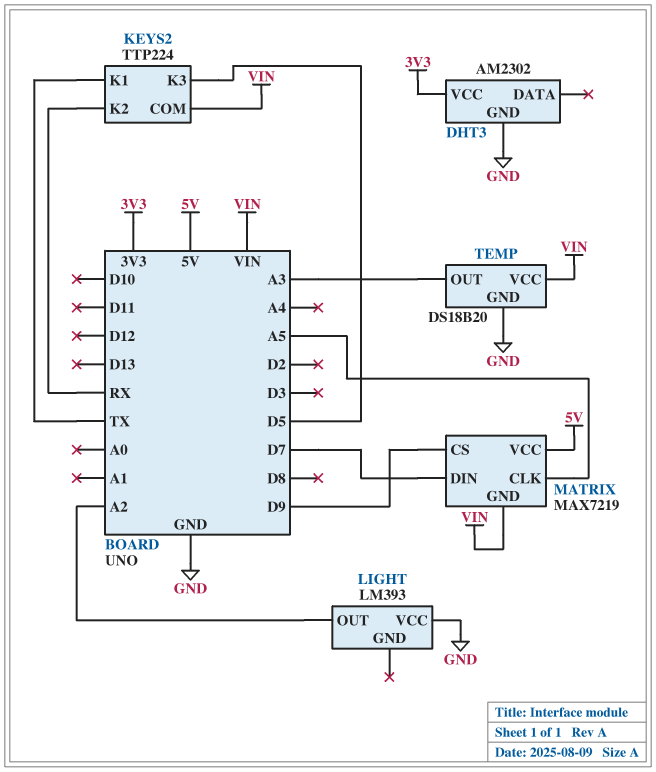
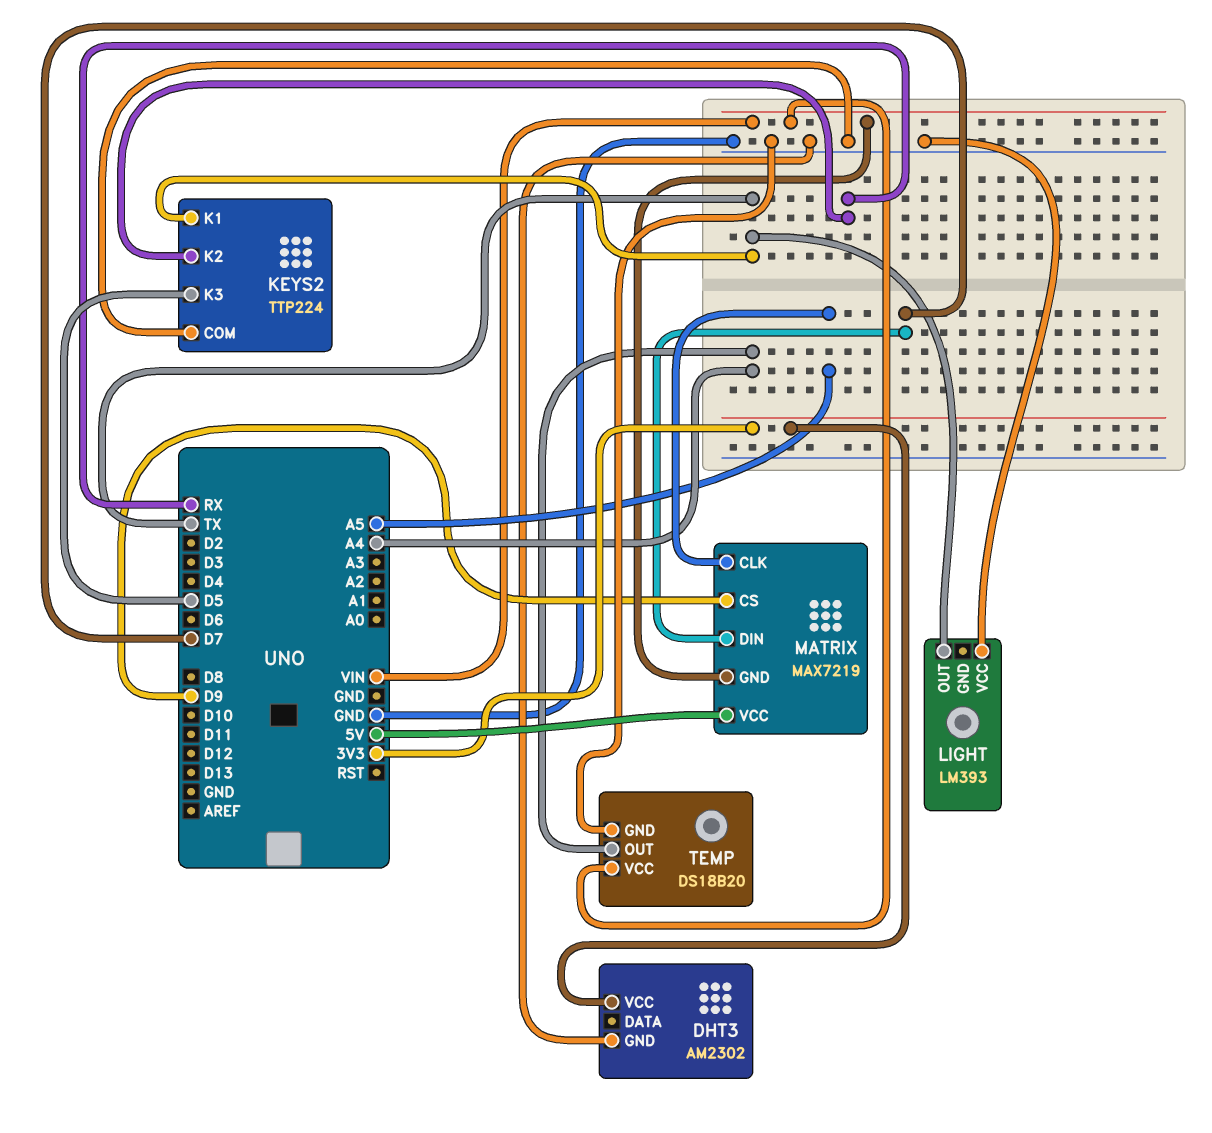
KEYS2 pin COM: VIN -> GND
LIGHT pin OUT: A2 -> TX
TEMP pin OUT: A3 -> A4

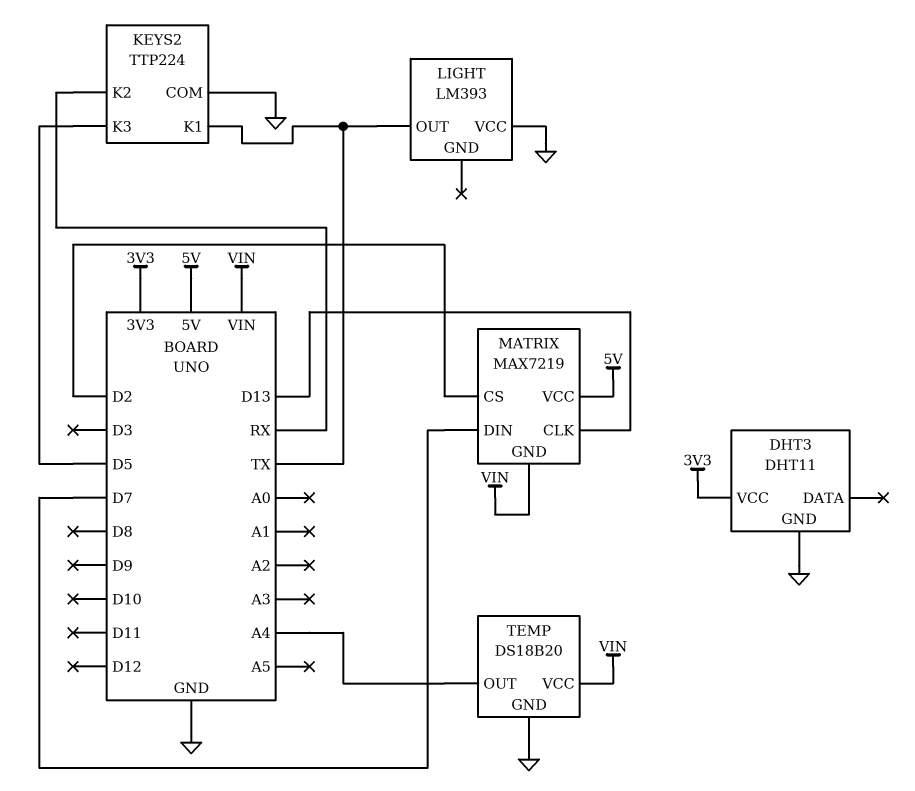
DHT3: AM2302 -> DHT11
MATRIX pin CLK: A5 -> D13
MATRIX pin CS: D9 -> D2

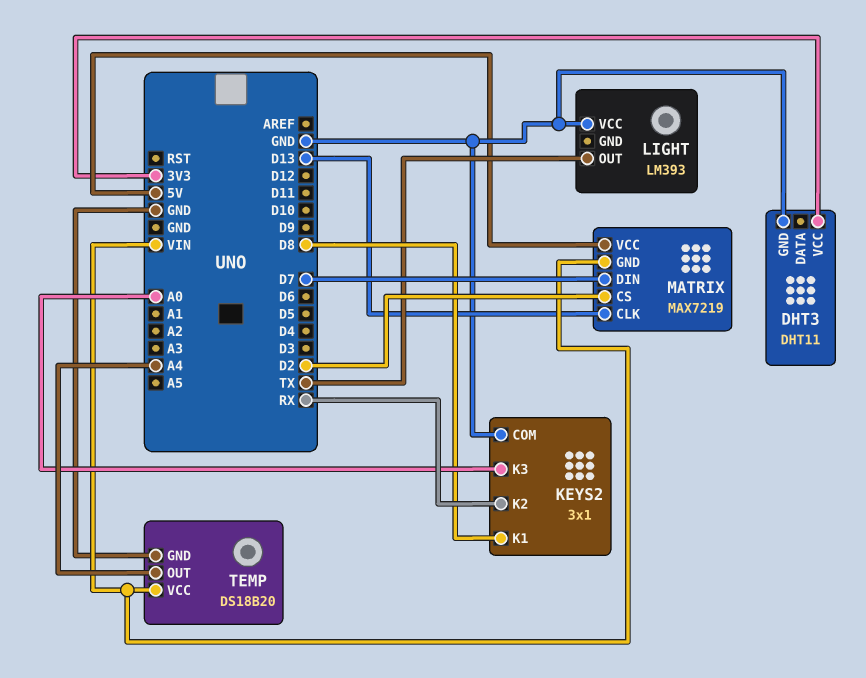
KEYS2: TTP224 -> 3x1
KEYS2 pin K1: TX -> D8
KEYS2 pin K3: D5 -> A0

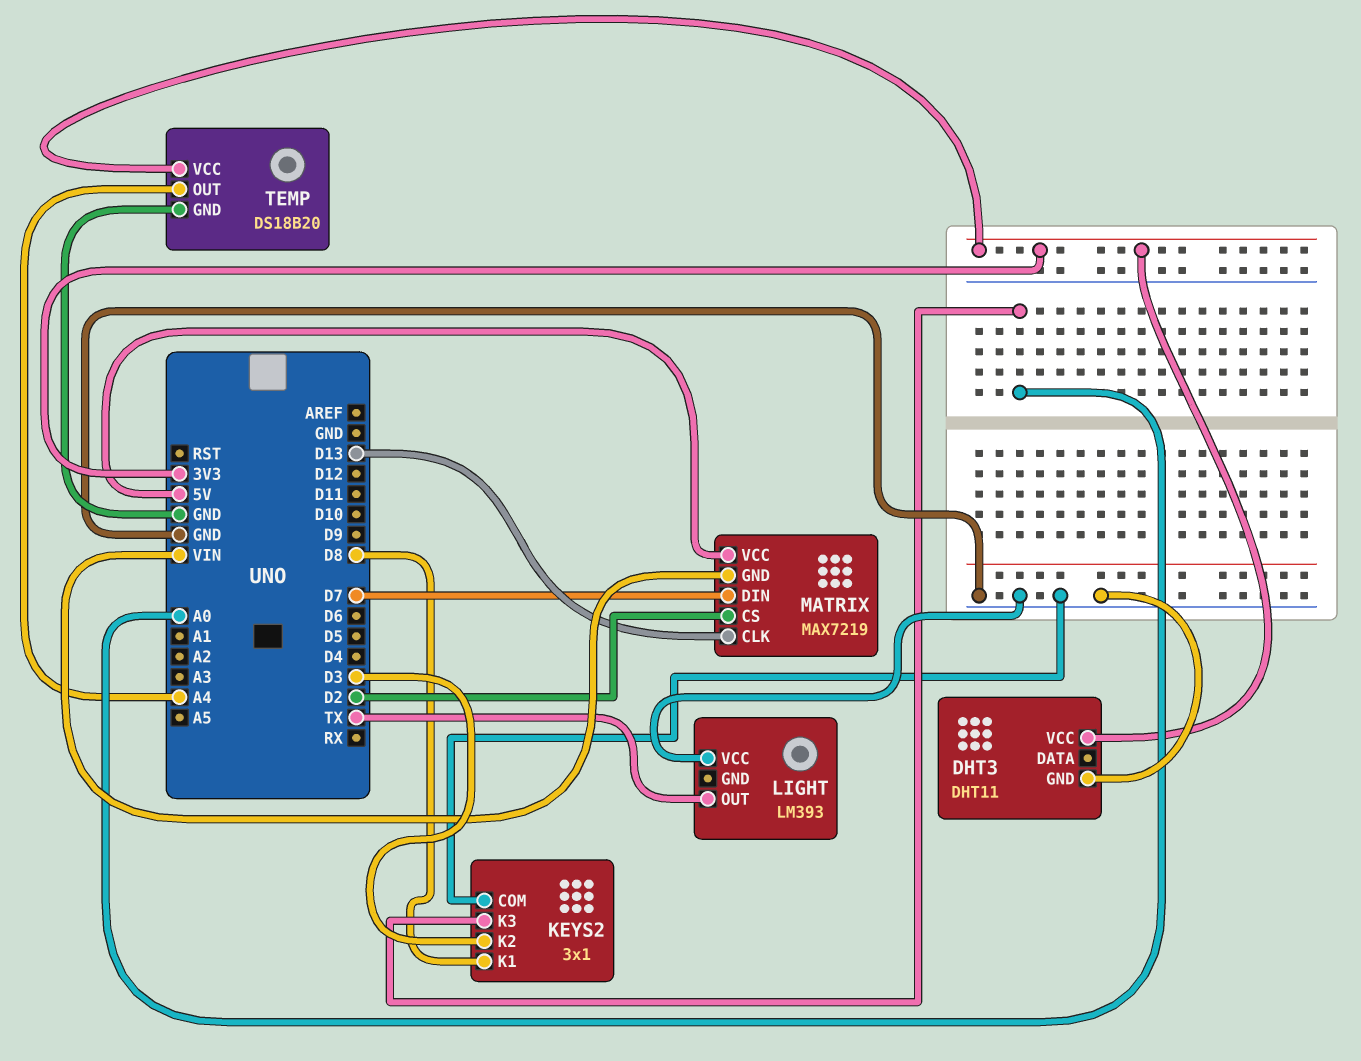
KEYS2 pin K2: RX -> D3
TEMP pin VCC: VIN -> 3V3

